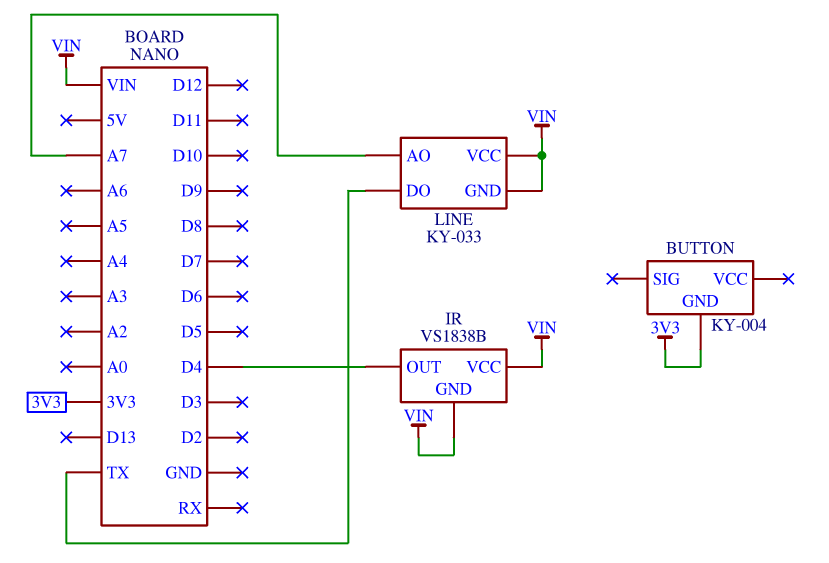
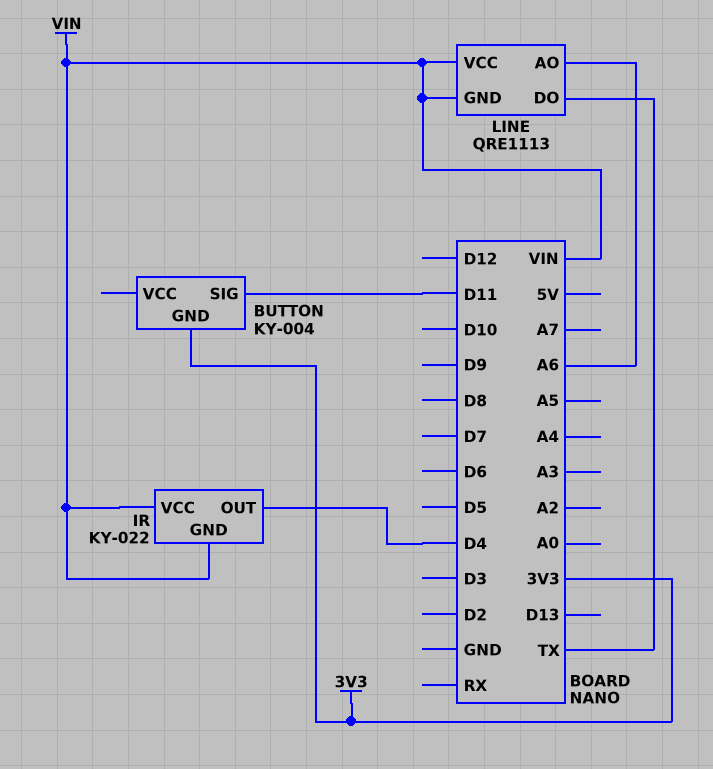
BUTTON pin SIG: none -> D11
IR: VS1838B -> KY-022
LINE: KY-033 -> QRE1113
LINE pin AO: A7 -> A6

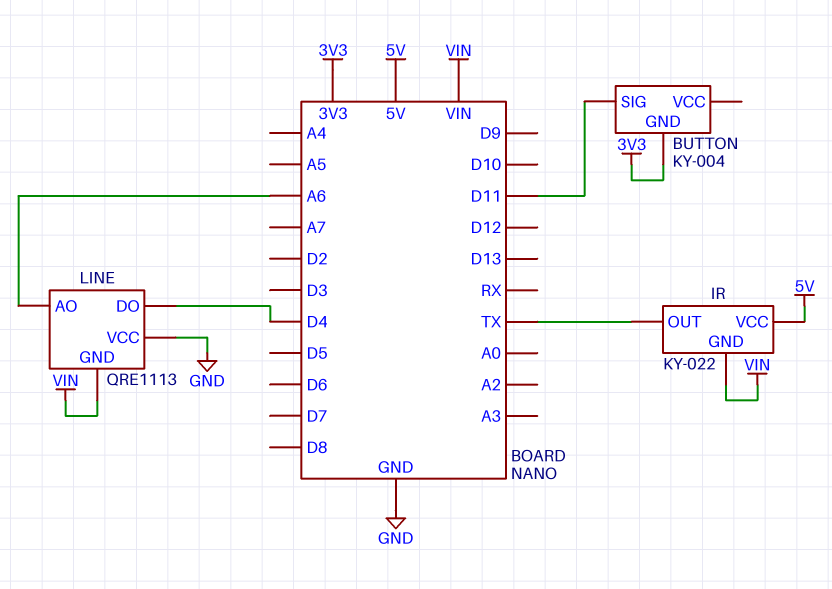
IR pin OUT: D4 -> TX
IR pin VCC: VIN -> 5V
LINE pin DO: TX -> D4
LINE pin VCC: VIN -> GND

